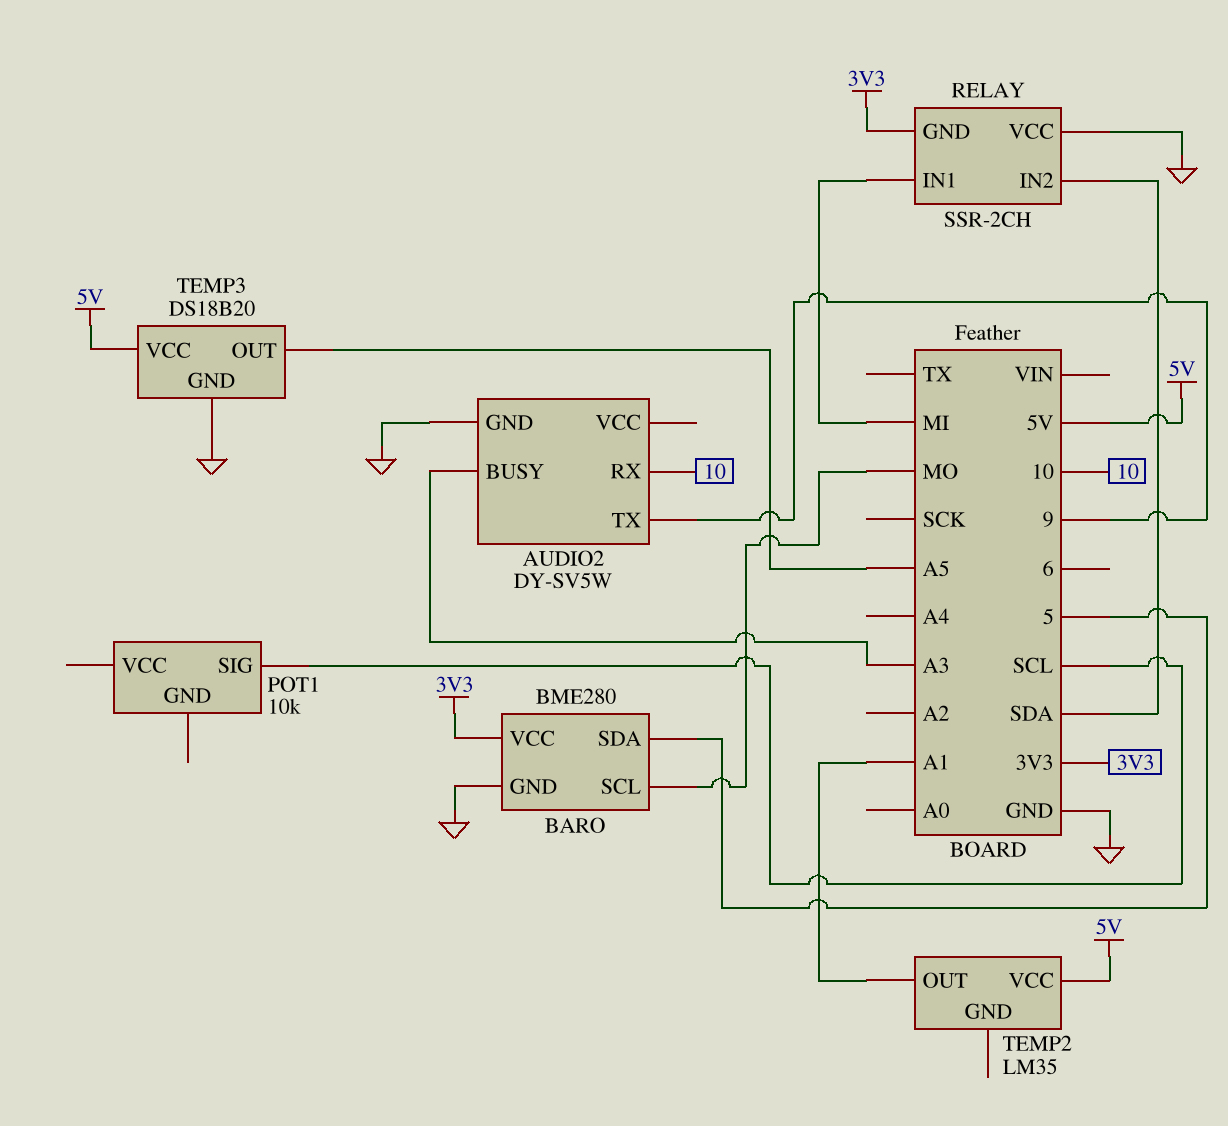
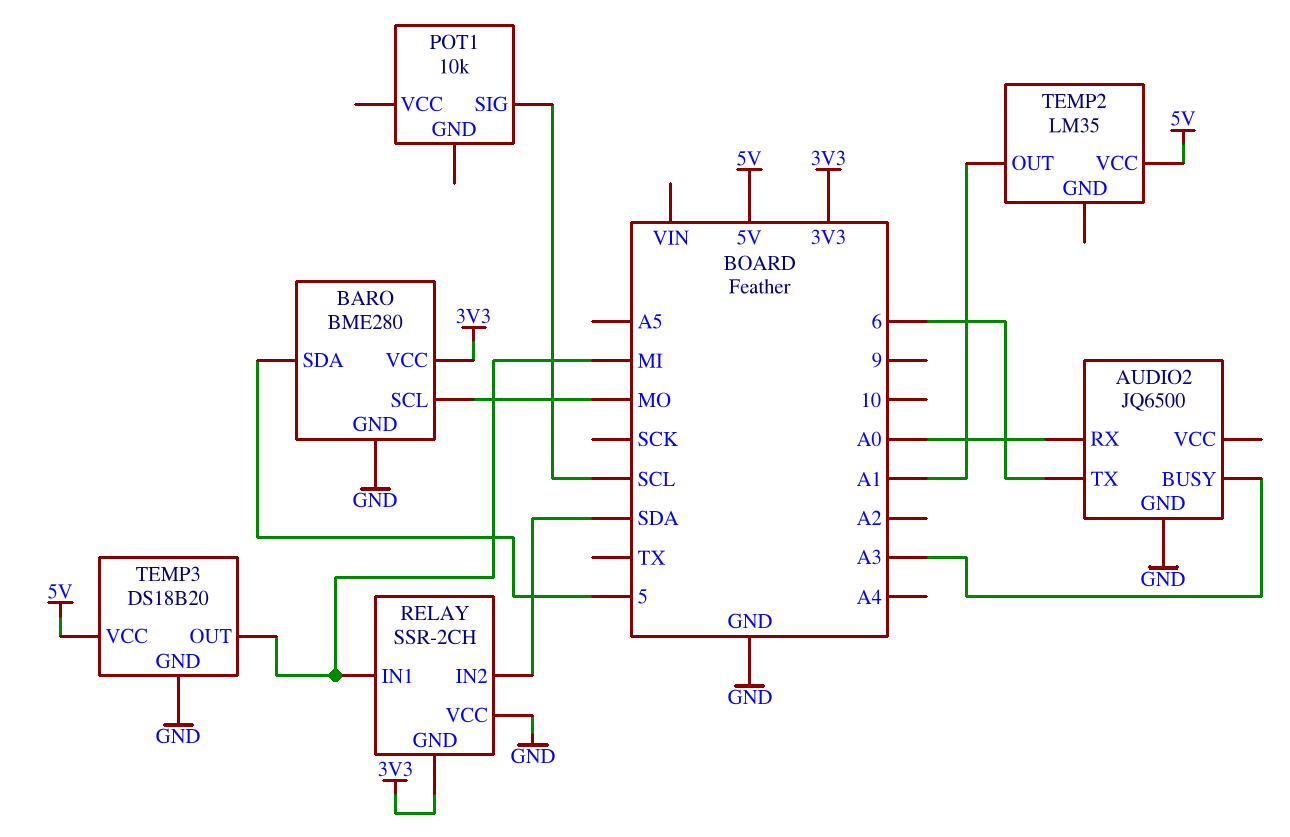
AUDIO2: DY-SV5W -> JQ6500
AUDIO2 pin RX: 10 -> A0
AUDIO2 pin TX: 9 -> 6
TEMP3 pin OUT: A5 -> MI

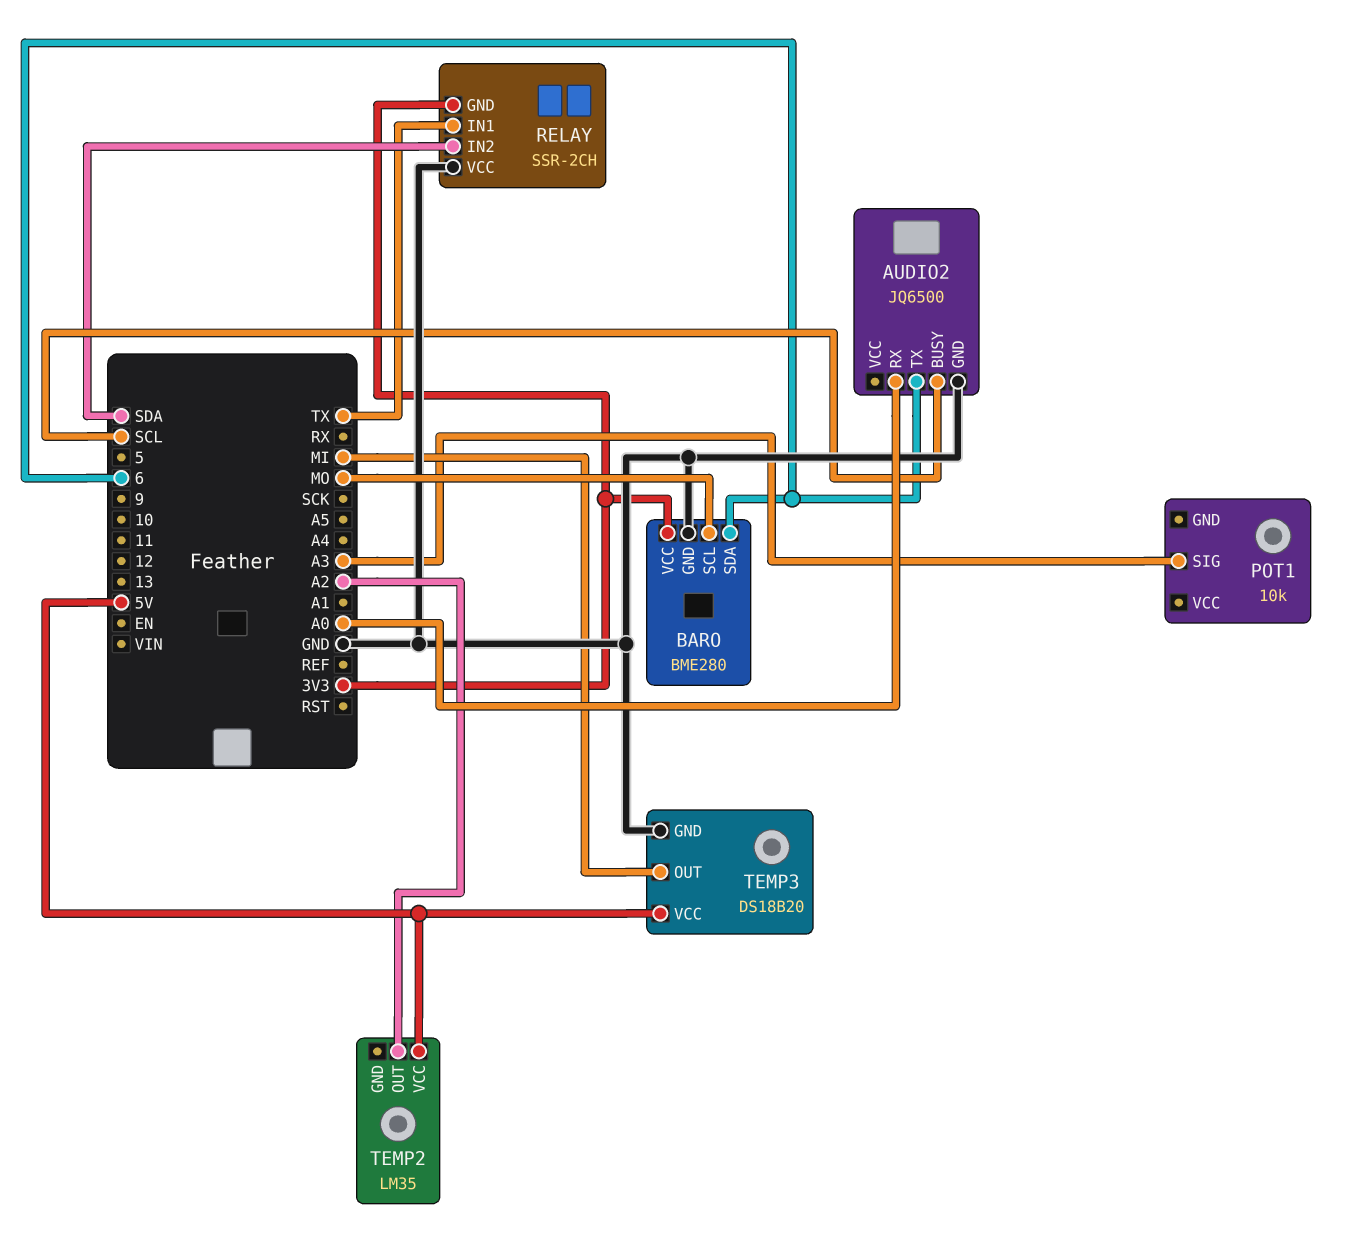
AUDIO2 pin BUSY: A3 -> SCL
BARO pin SDA: 5 -> 6
POT1 pin SIG: SCL -> A3
RELAY pin IN1: MI -> TX
TEMP2 pin OUT: A1 -> A2

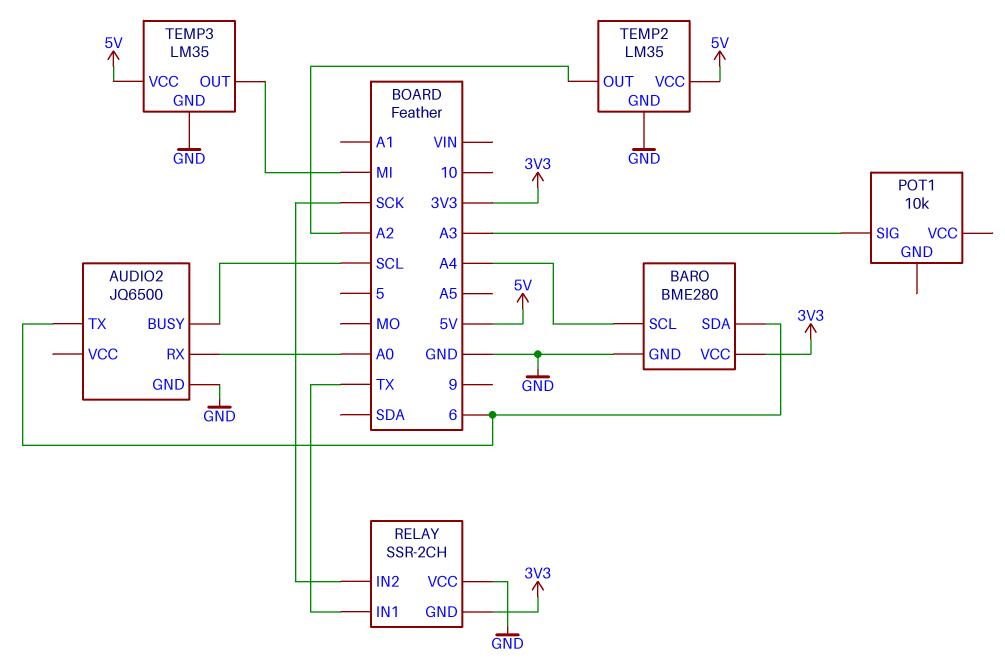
BARO pin SCL: MO -> A4
RELAY pin IN2: SDA -> SCK
TEMP2 pin GND: none -> GND
TEMP3: DS18B20 -> LM35

